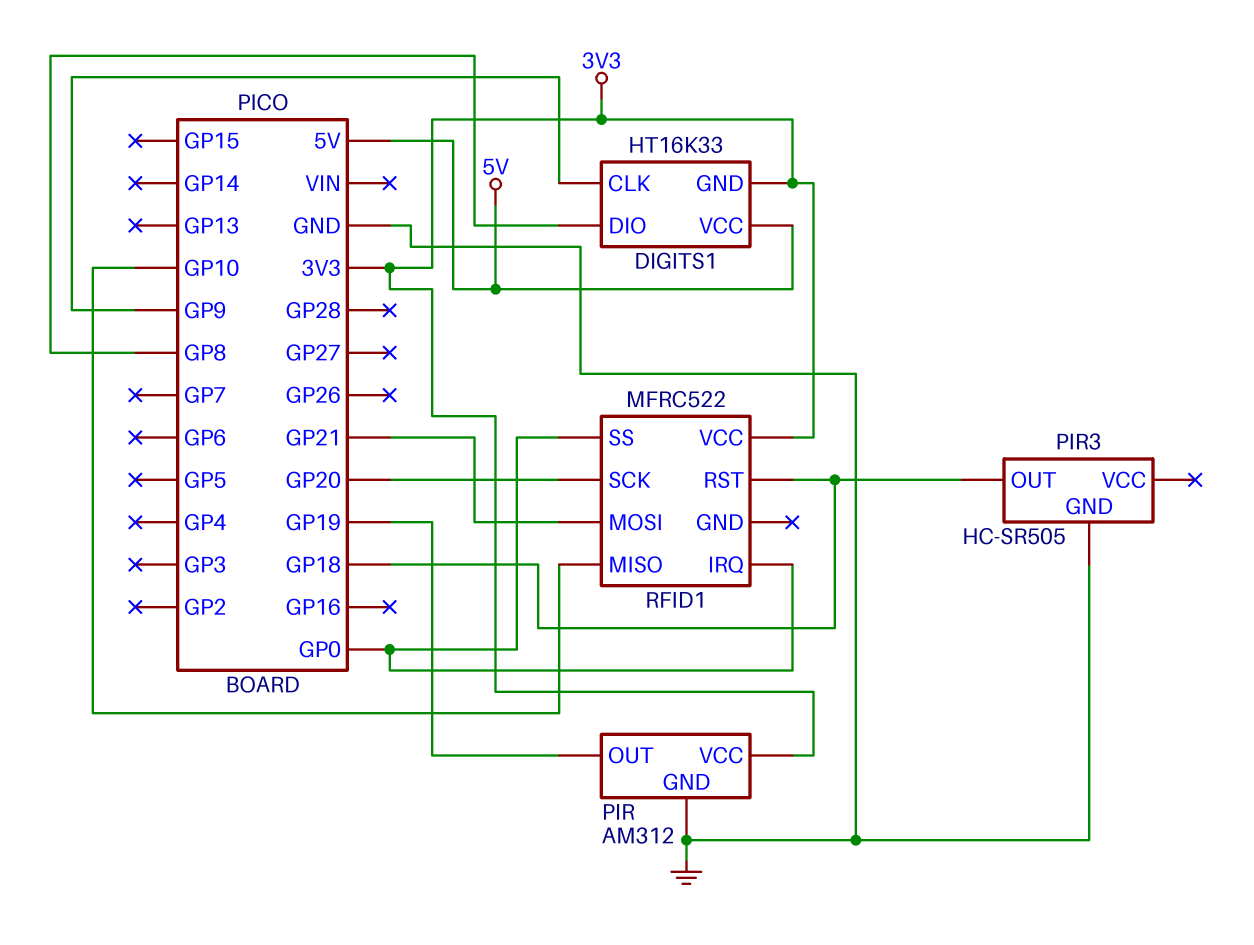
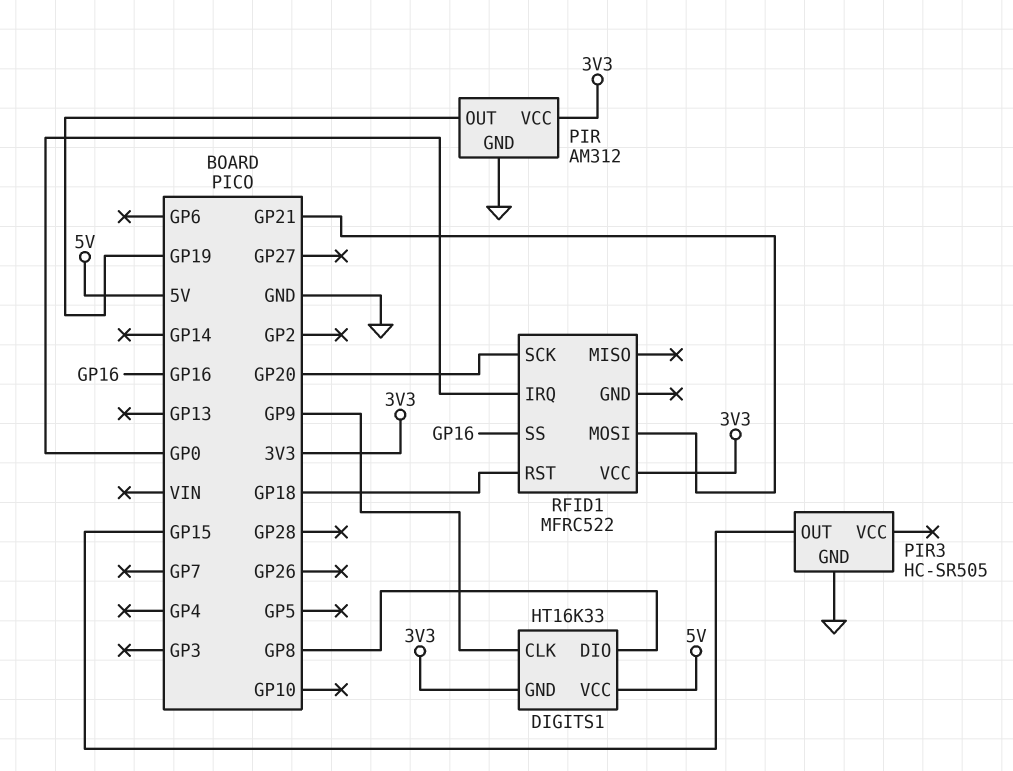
PIR3 pin OUT: GP18 -> GP15
RFID1 pin MISO: GP10 -> none
RFID1 pin SS: GP0 -> GP16

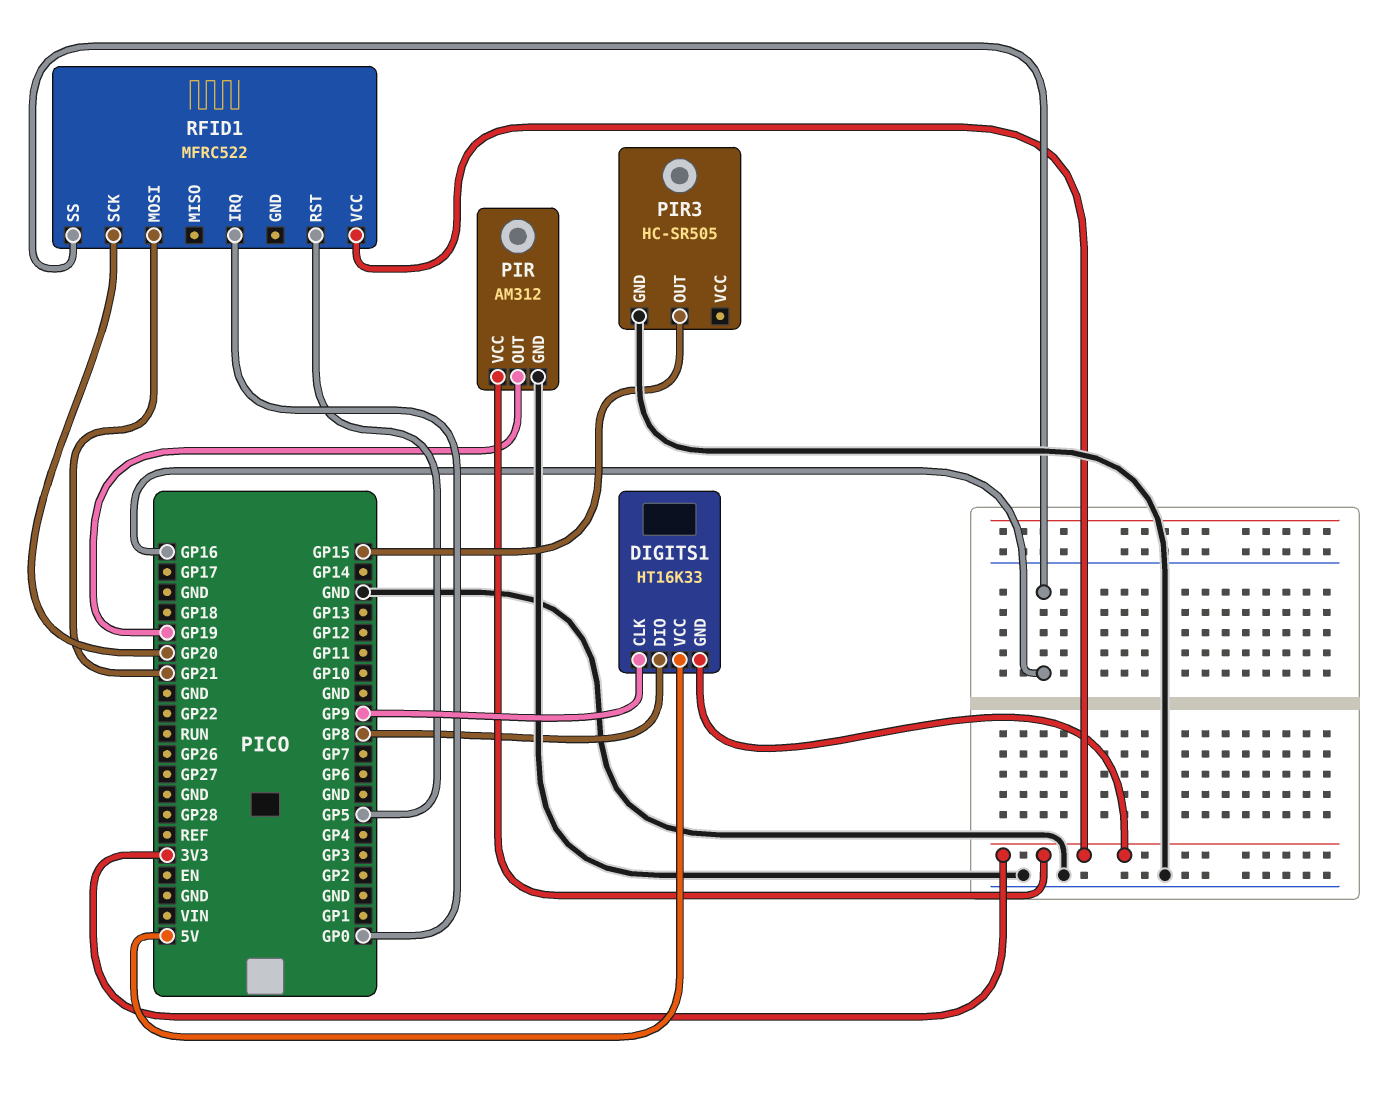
RFID1 pin RST: GP18 -> GP5

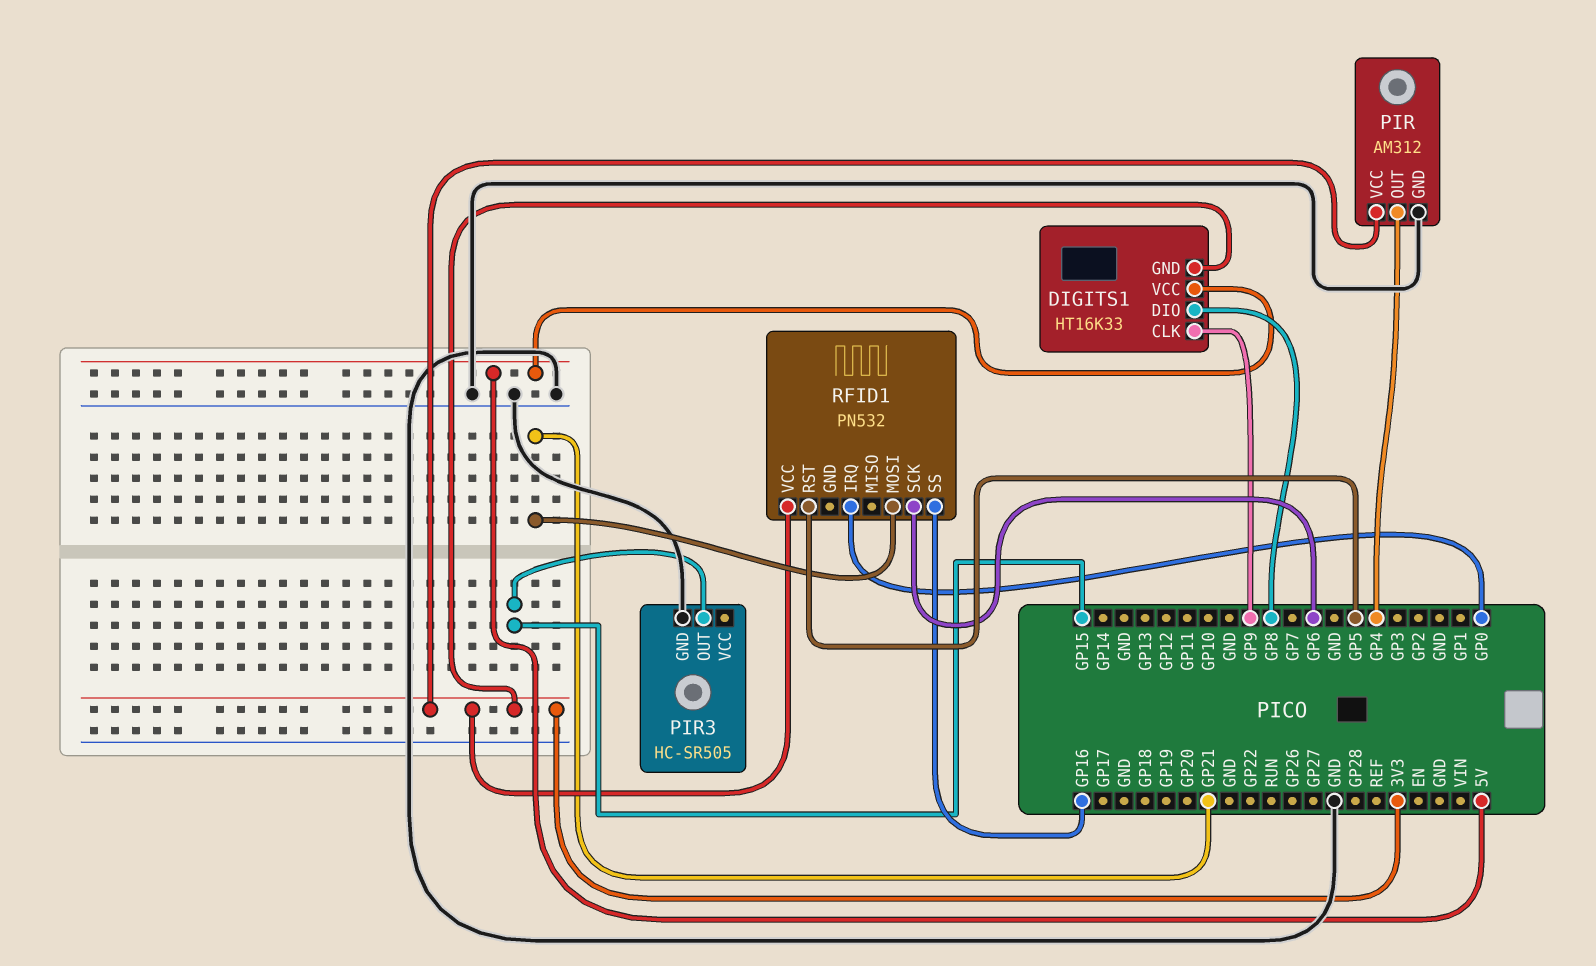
PIR pin OUT: GP19 -> GP4
RFID1: MFRC522 -> PN532
RFID1 pin SCK: GP20 -> GP6

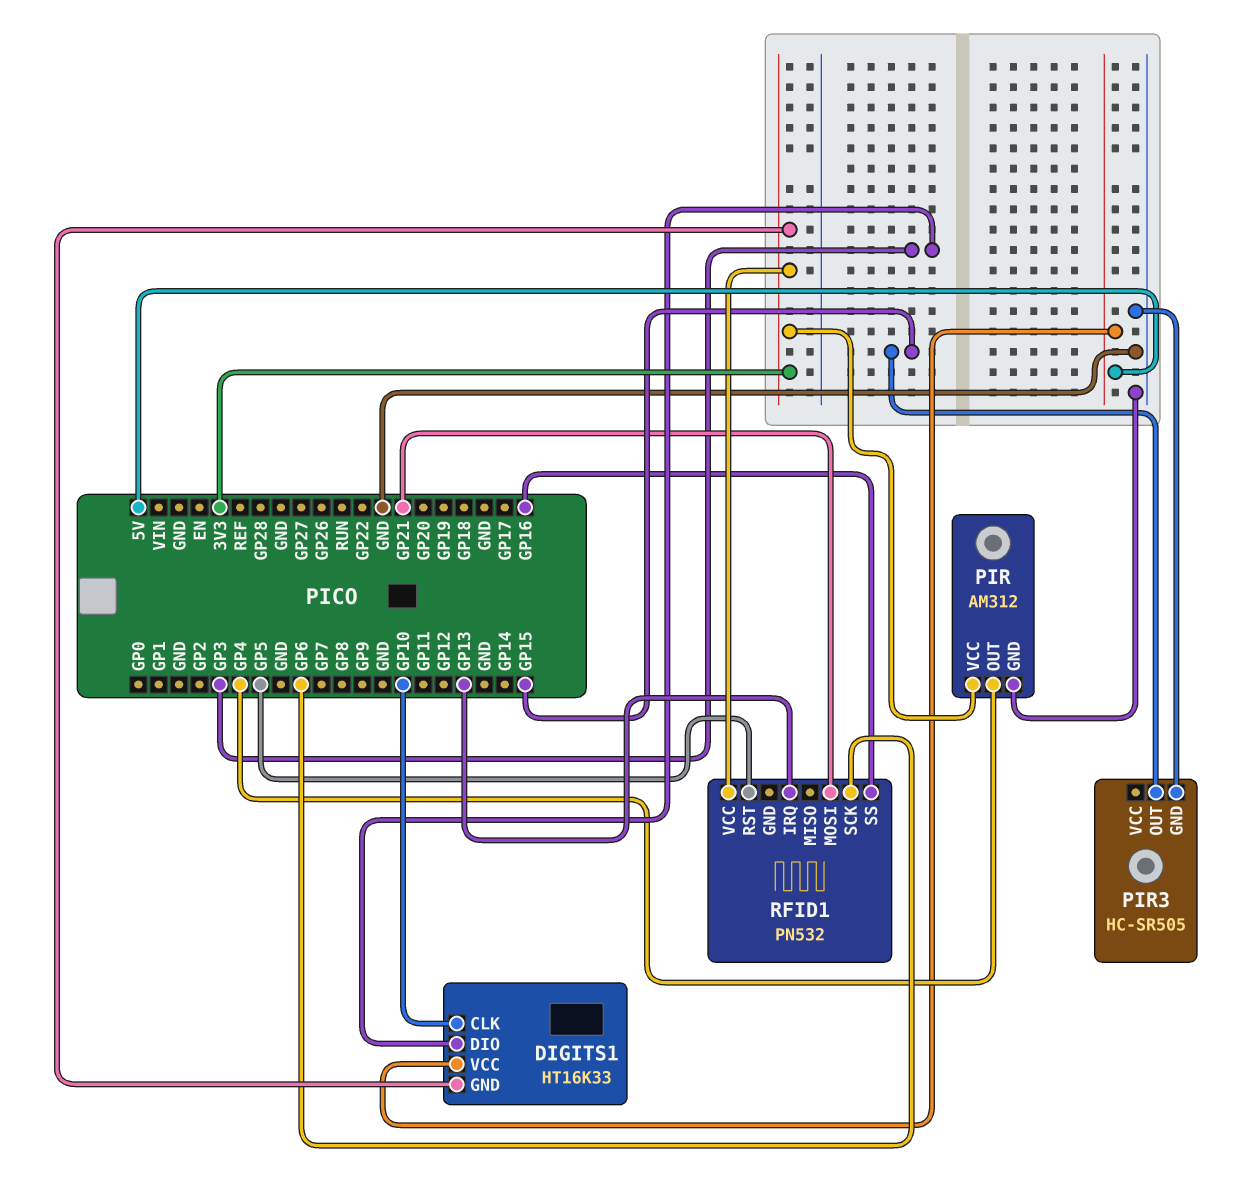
DIGITS1 pin CLK: GP9 -> GP10
DIGITS1 pin DIO: GP8 -> GP3
RFID1 pin IRQ: GP0 -> GP13

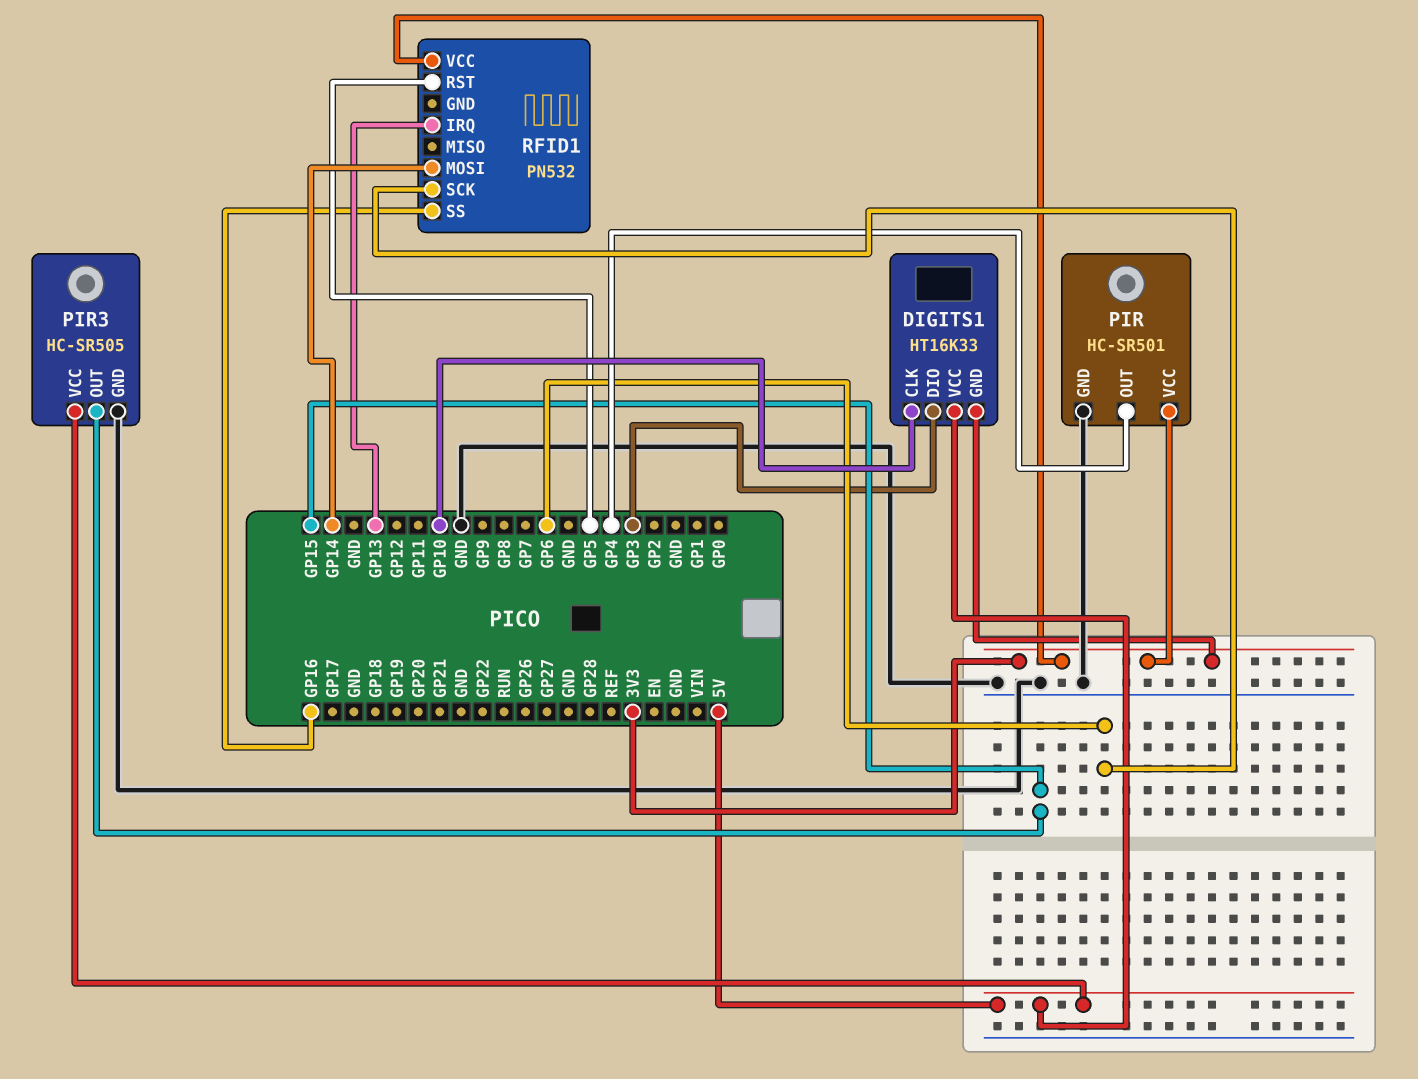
PIR: AM312 -> HC-SR501
PIR3 pin VCC: none -> 5V
RFID1 pin MOSI: GP21 -> GP14

